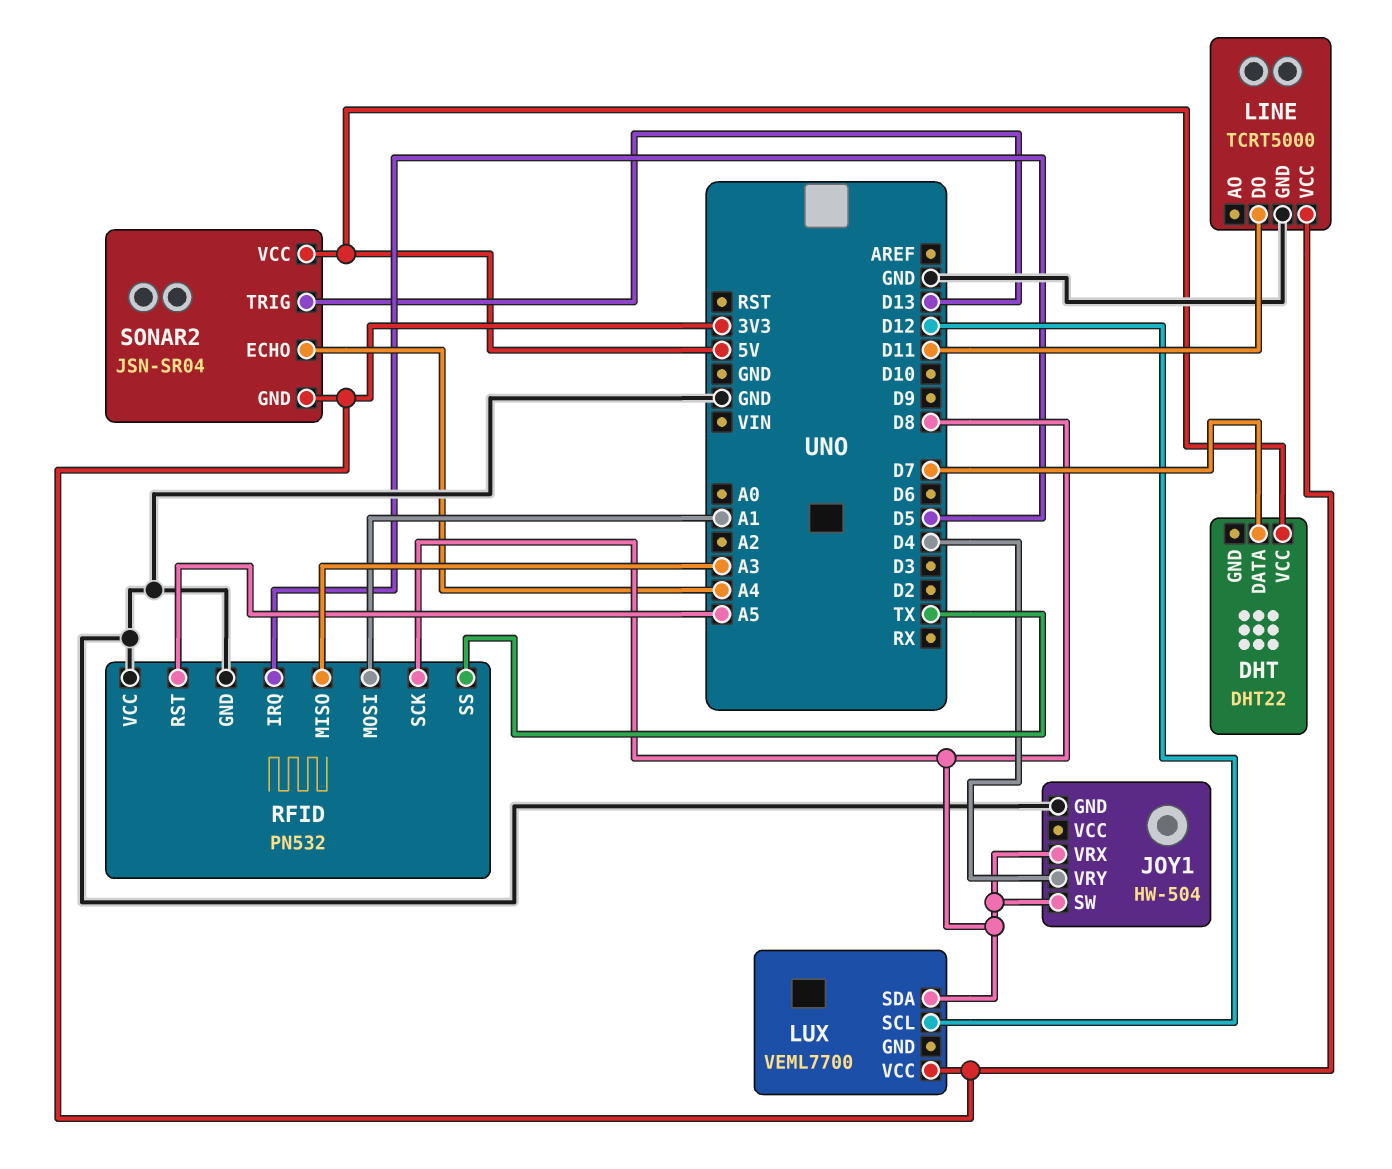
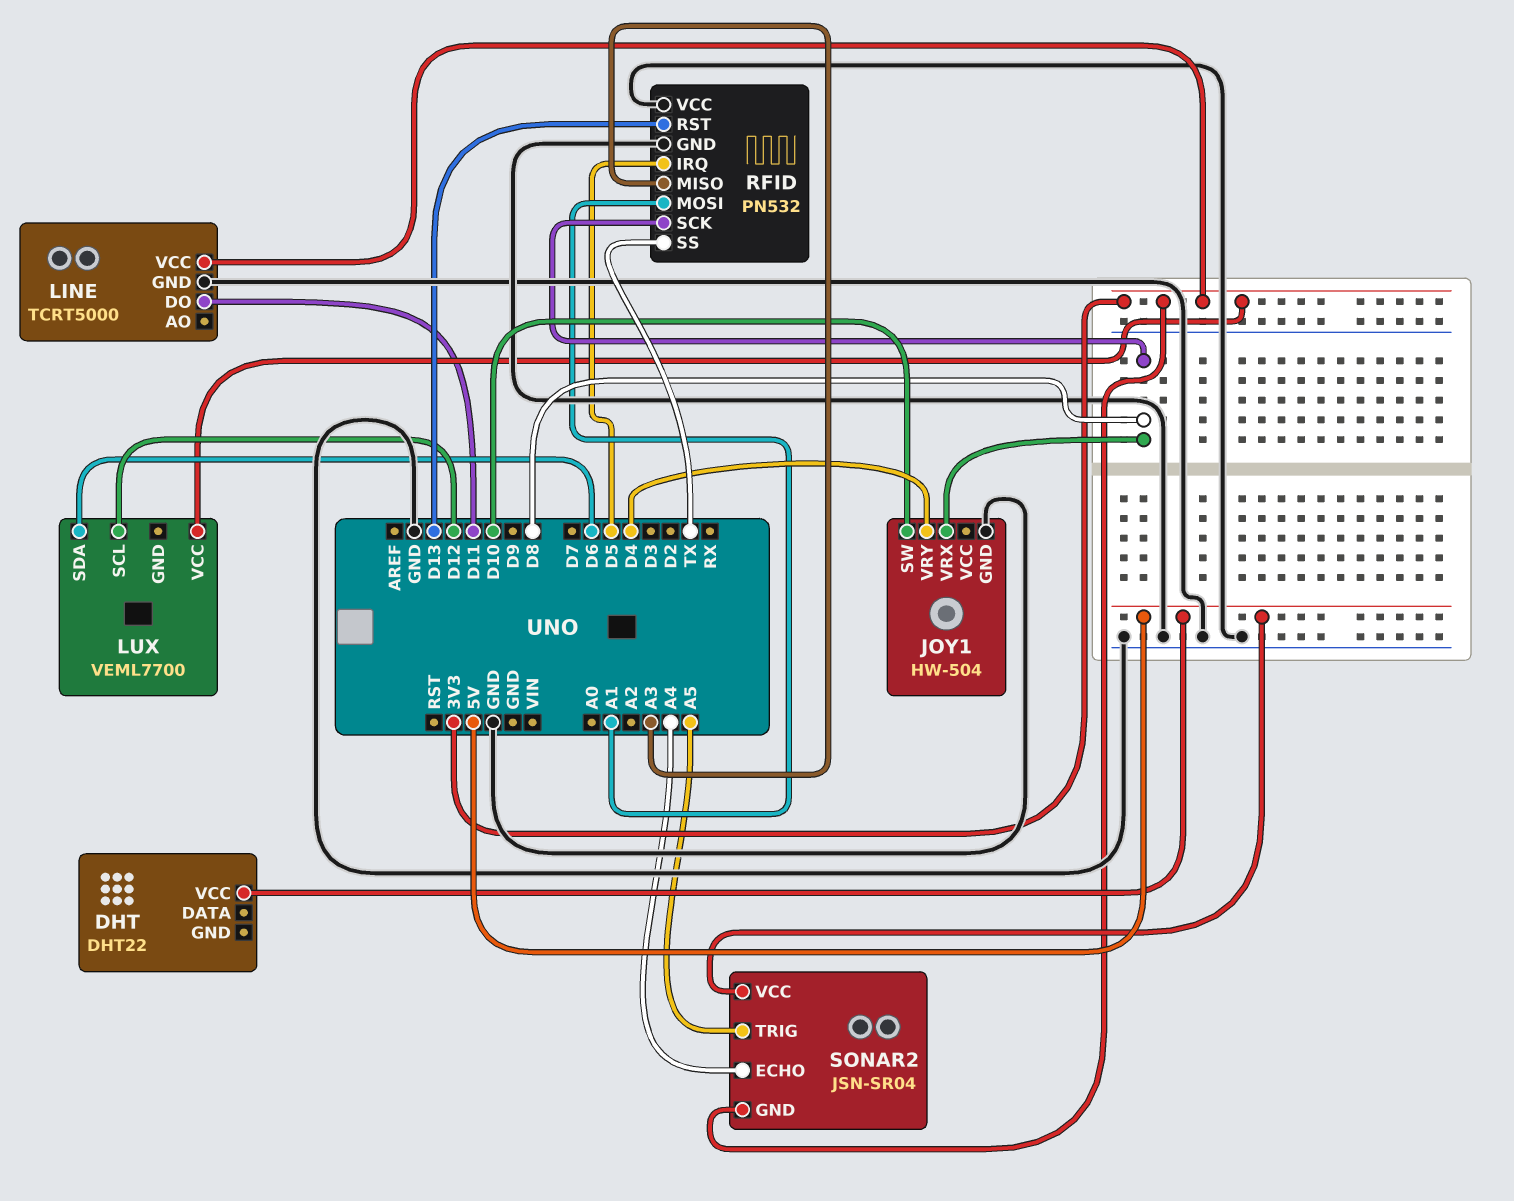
DHT pin DATA: D7 -> none
JOY1 pin SW: D8 -> D10
LUX pin SDA: D8 -> D6
RFID pin RST: A5 -> D13
SONAR2 pin TRIG: D13 -> A5

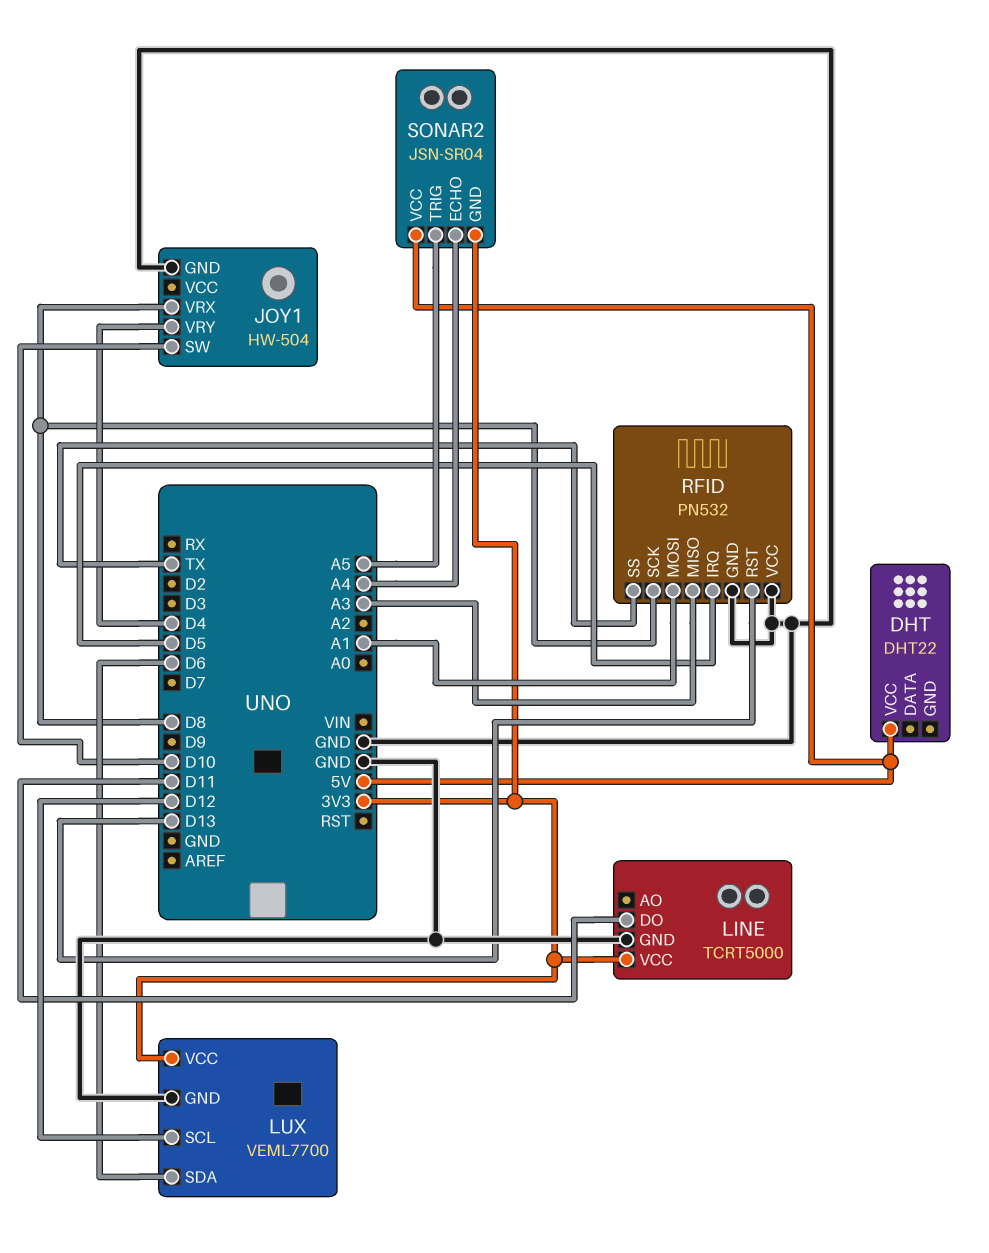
LUX pin GND: none -> GND

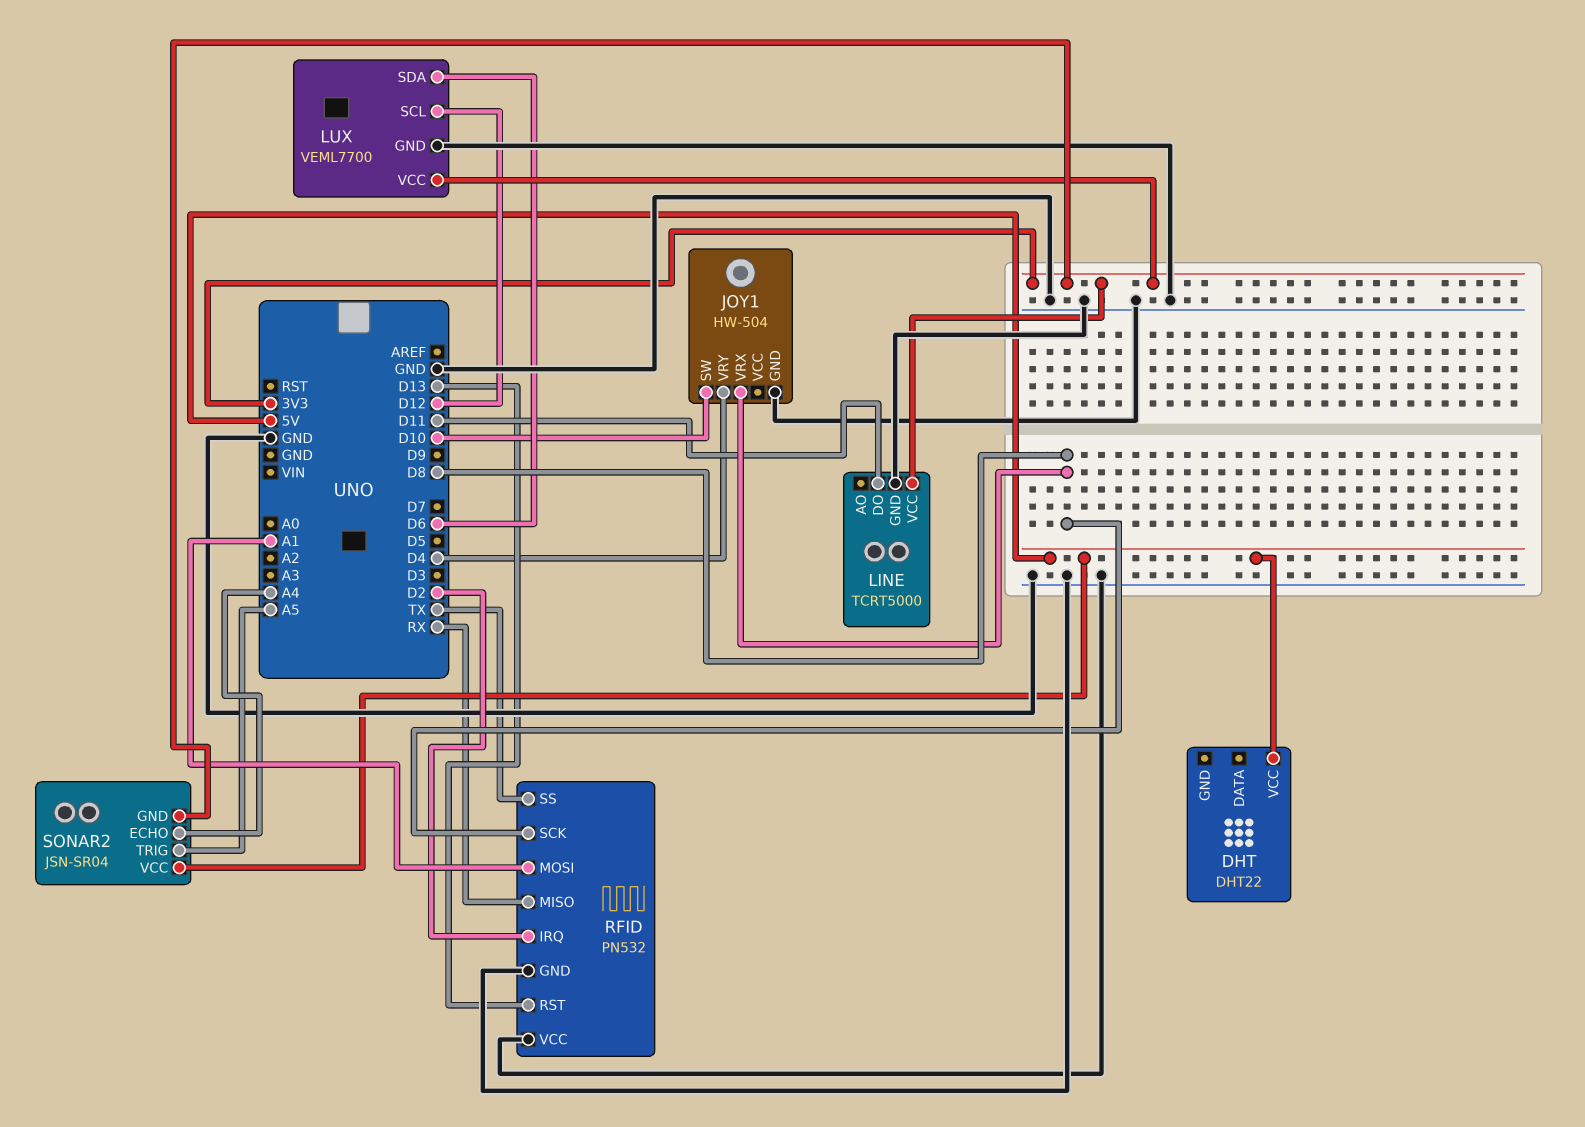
RFID pin IRQ: D5 -> D2
RFID pin MISO: A3 -> RX

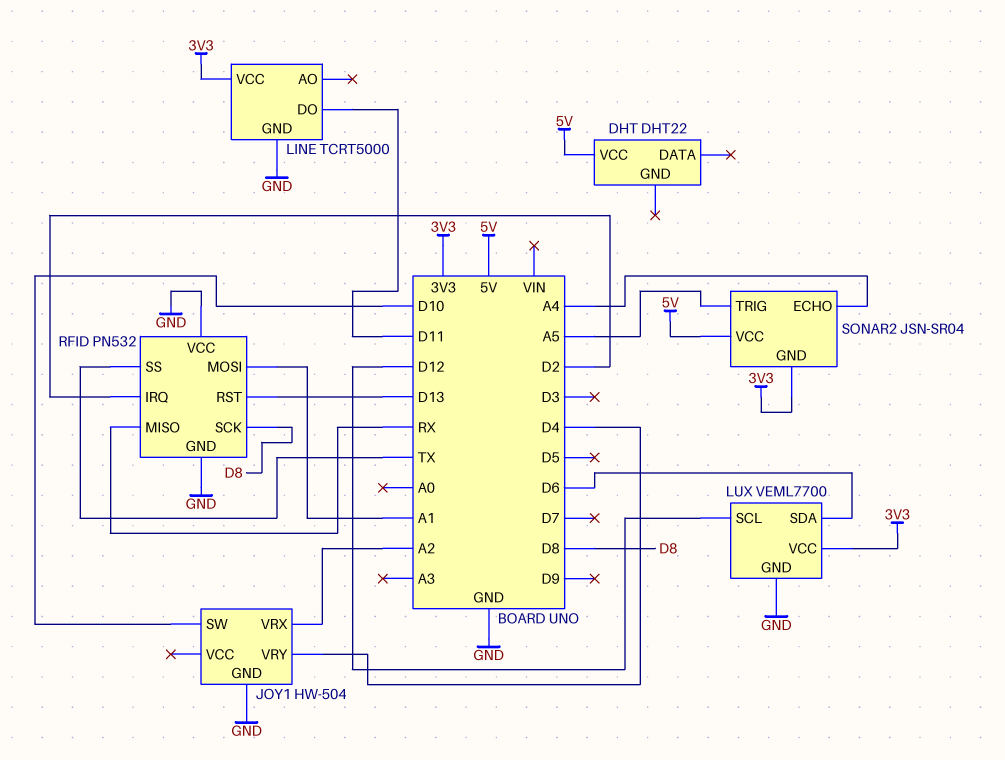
JOY1 pin VRX: D8 -> A2

